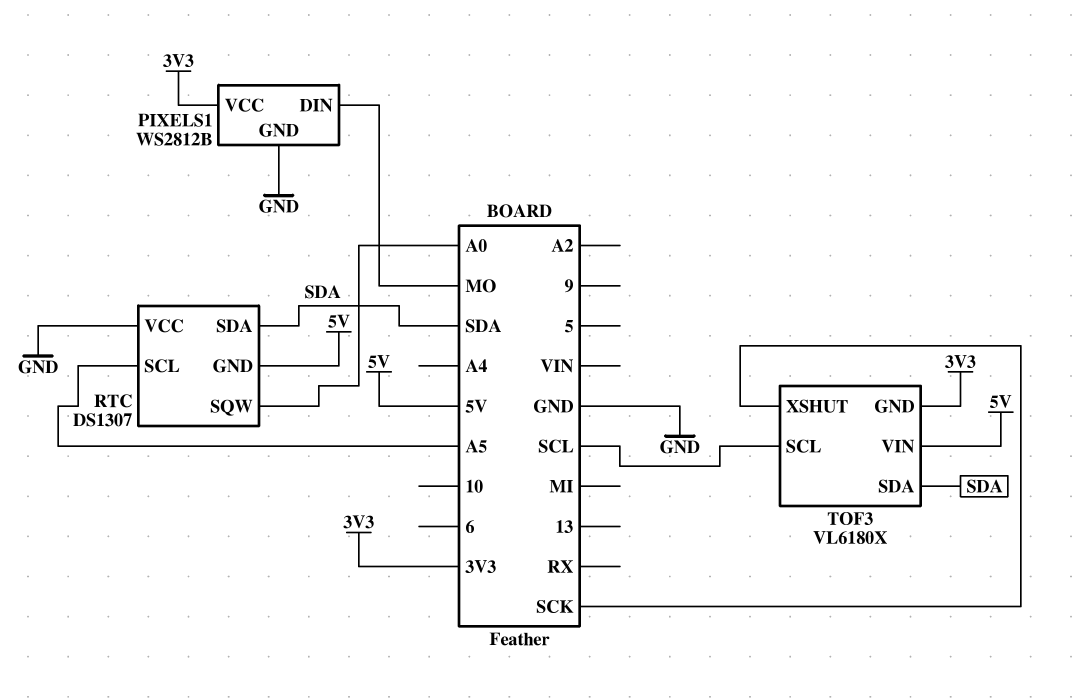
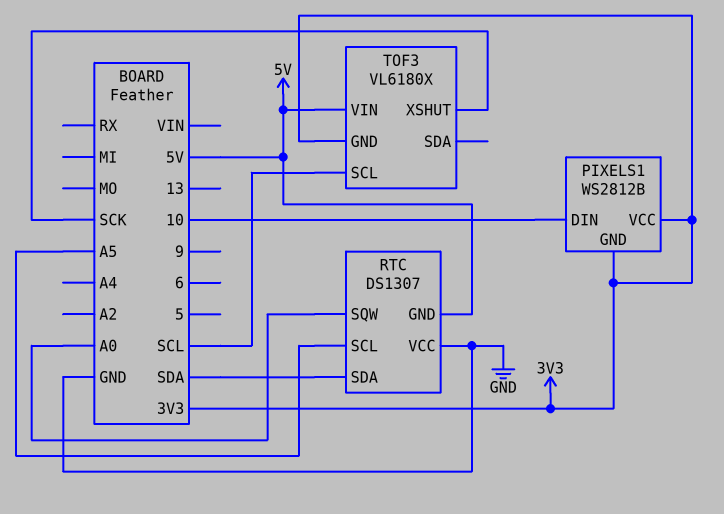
PIXELS1 pin DIN: MO -> 10
PIXELS1 pin GND: GND -> 3V3
TOF3 pin SDA: SDA -> none

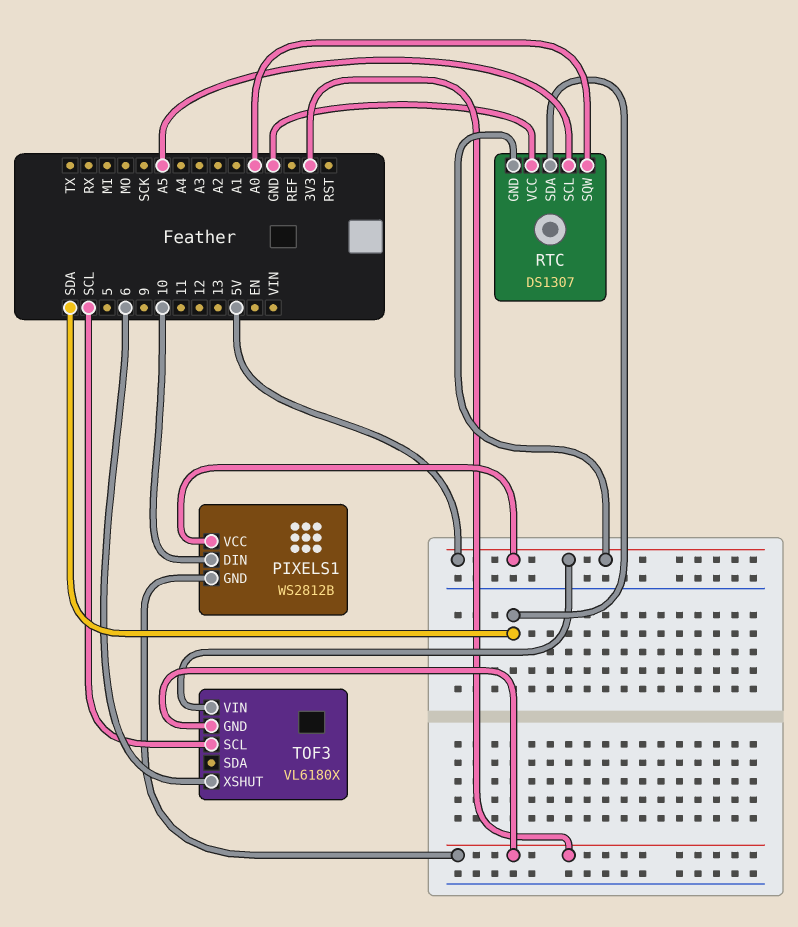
PIXELS1 pin VCC: 3V3 -> 5V
TOF3 pin XSHUT: SCK -> 6

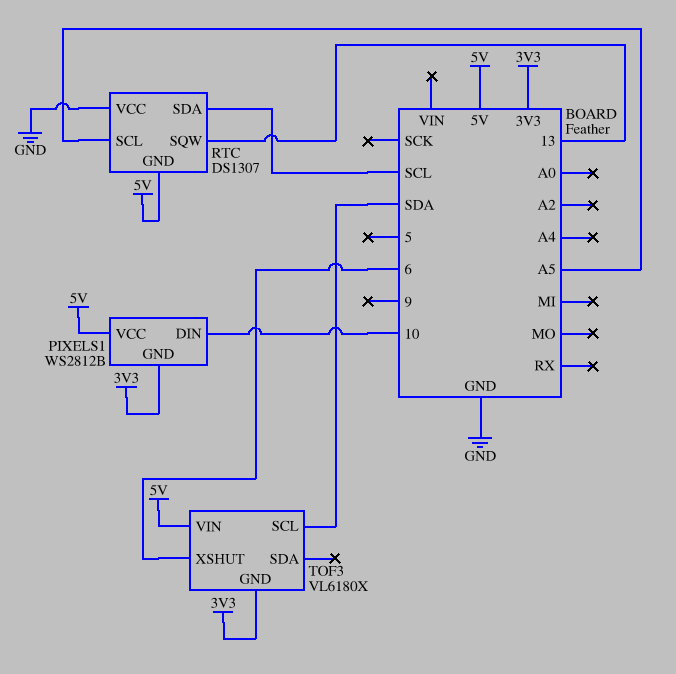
RTC pin SDA: SDA -> SCL
RTC pin SQW: A0 -> 13
TOF3 pin SCL: SCL -> SDA

